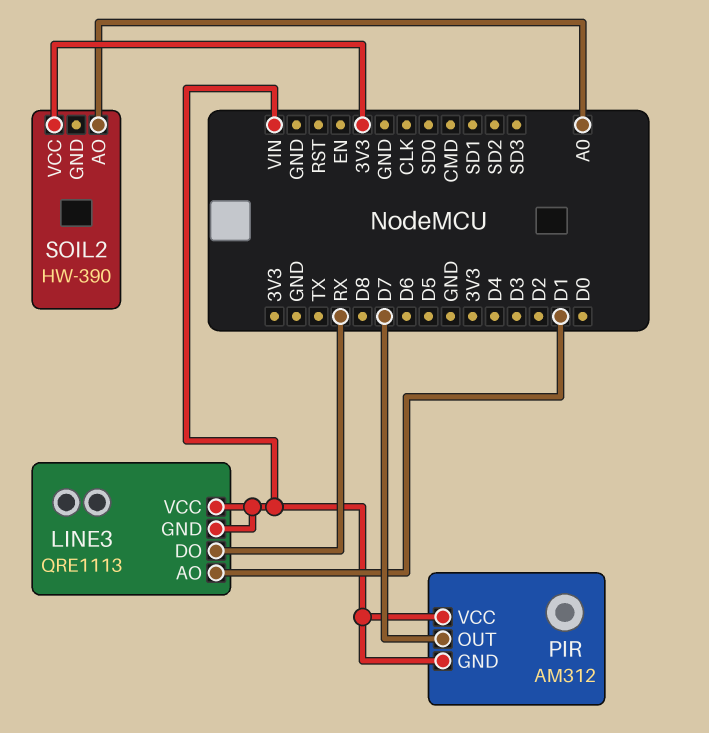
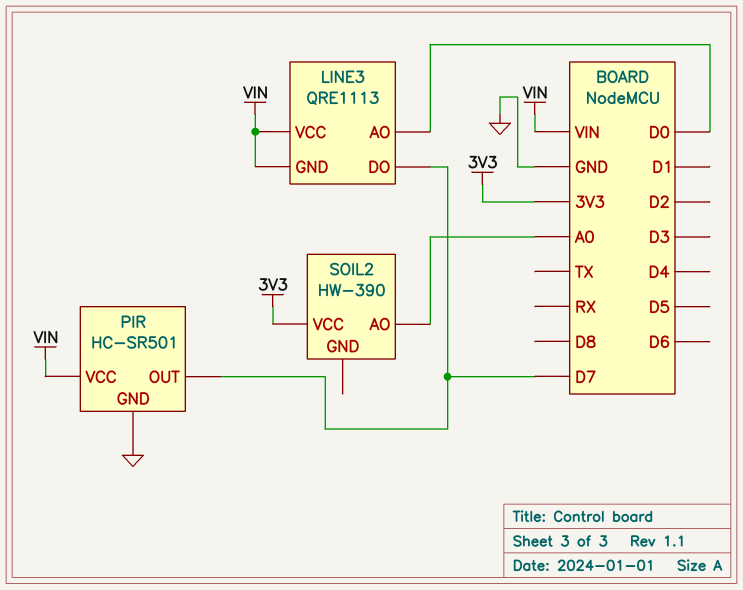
LINE3 pin AO: D1 -> D0
LINE3 pin DO: RX -> D7
PIR: AM312 -> HC-SR501
PIR pin GND: VIN -> GND

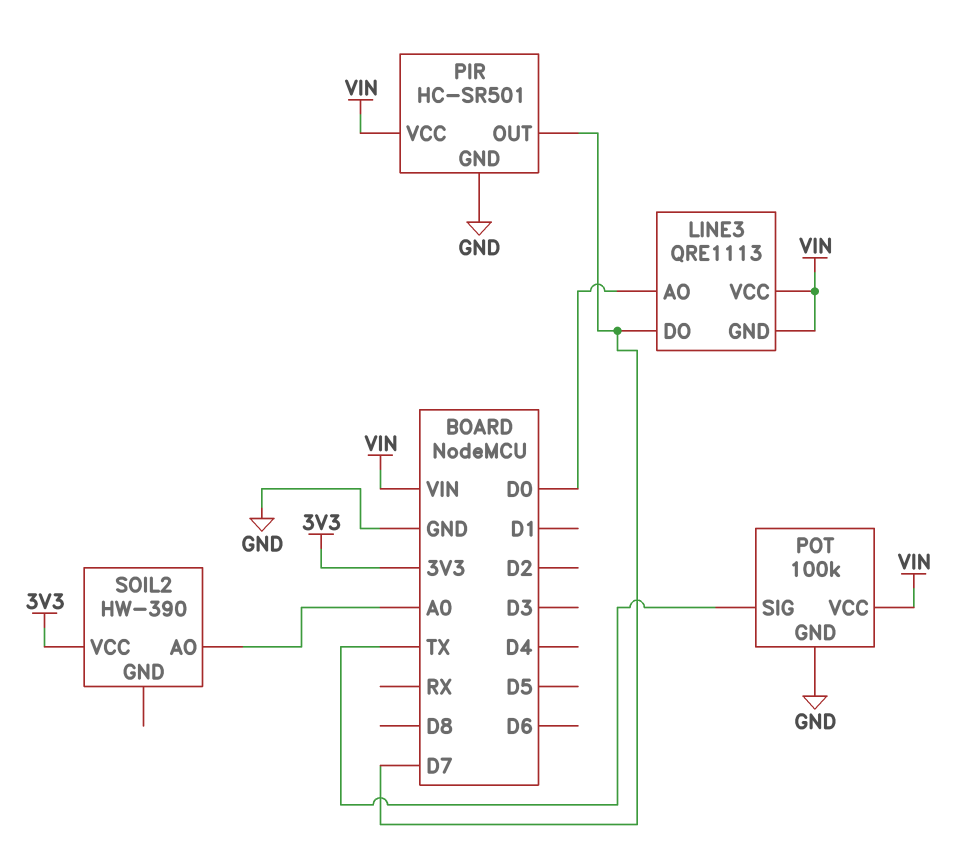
POT: none -> 100k
POT pin GND: none -> GND
POT pin SIG: none -> TX
POT pin VCC: none -> VIN

